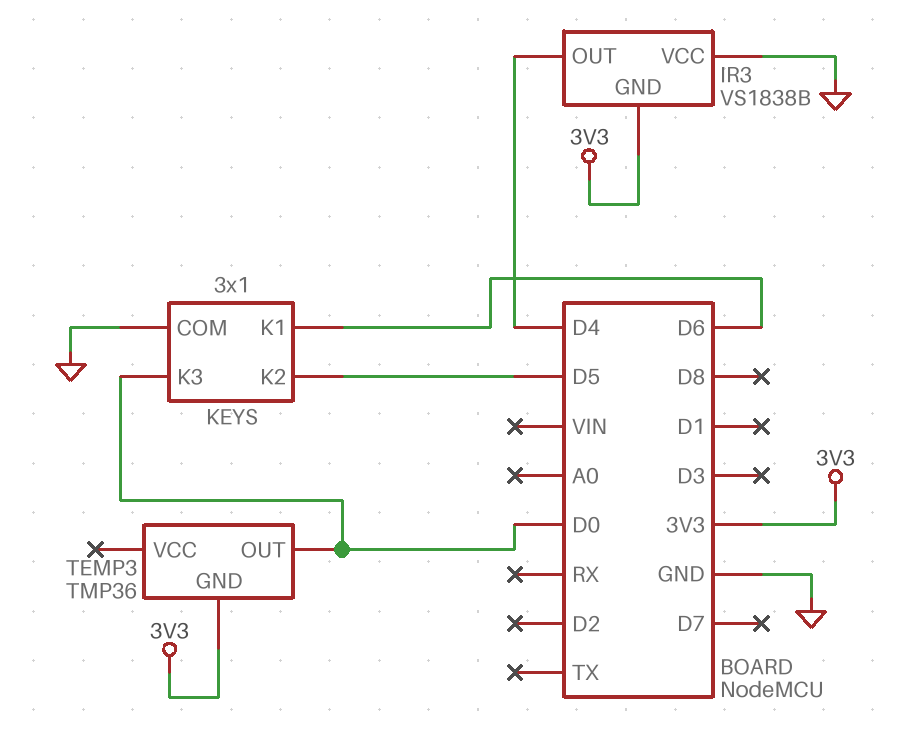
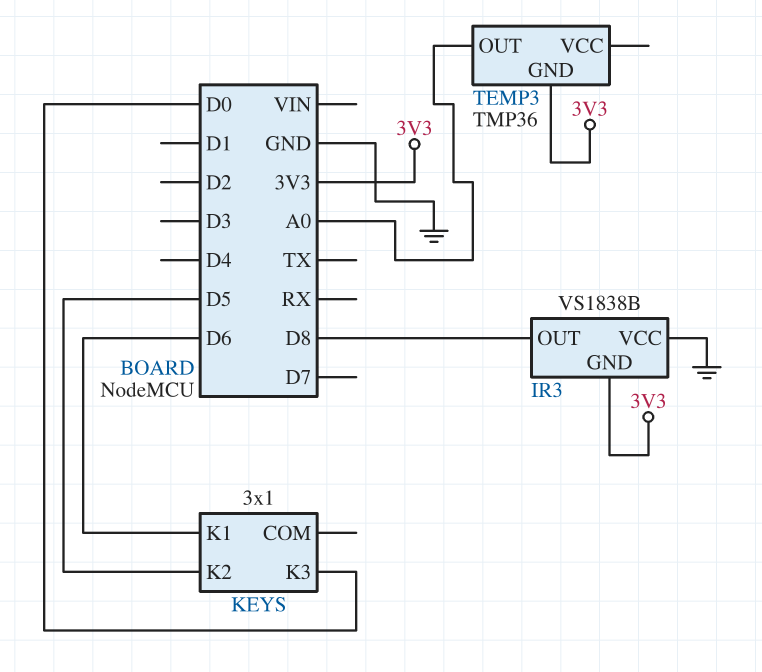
IR3 pin OUT: D4 -> D8
KEYS pin COM: GND -> none
TEMP3 pin OUT: D0 -> A0

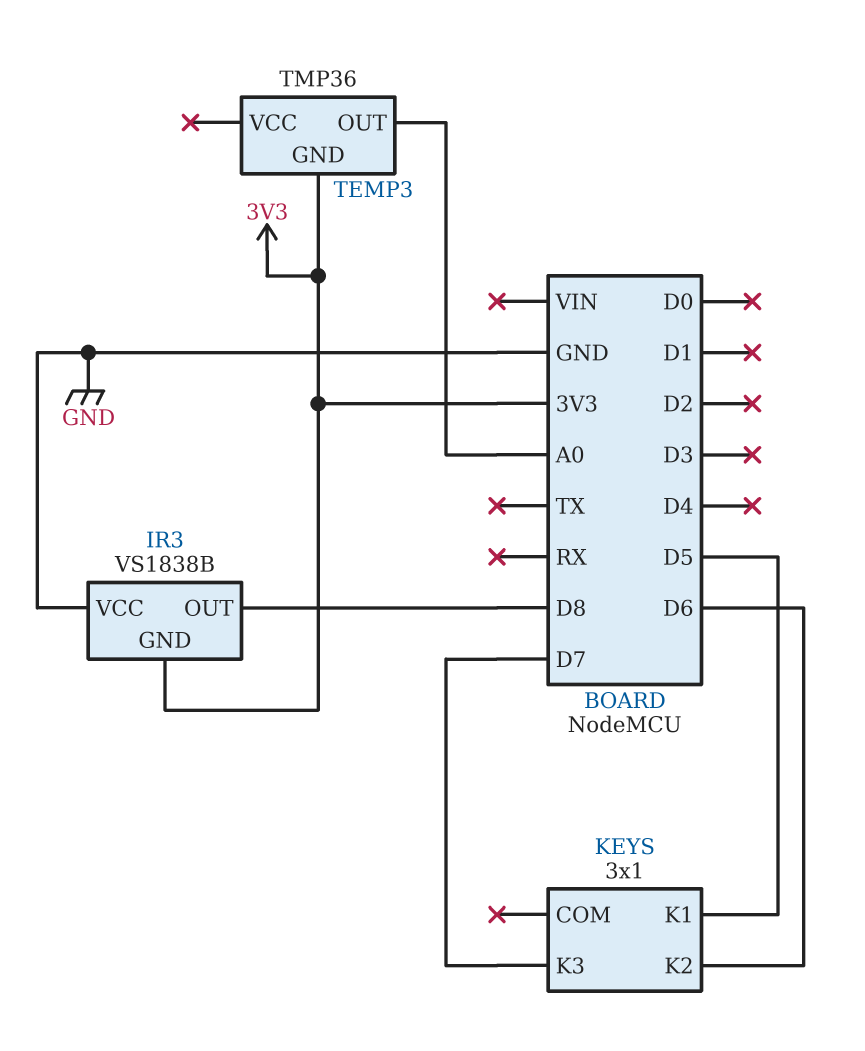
KEYS pin K1: D6 -> D5
KEYS pin K2: D5 -> D6
KEYS pin K3: D0 -> D7

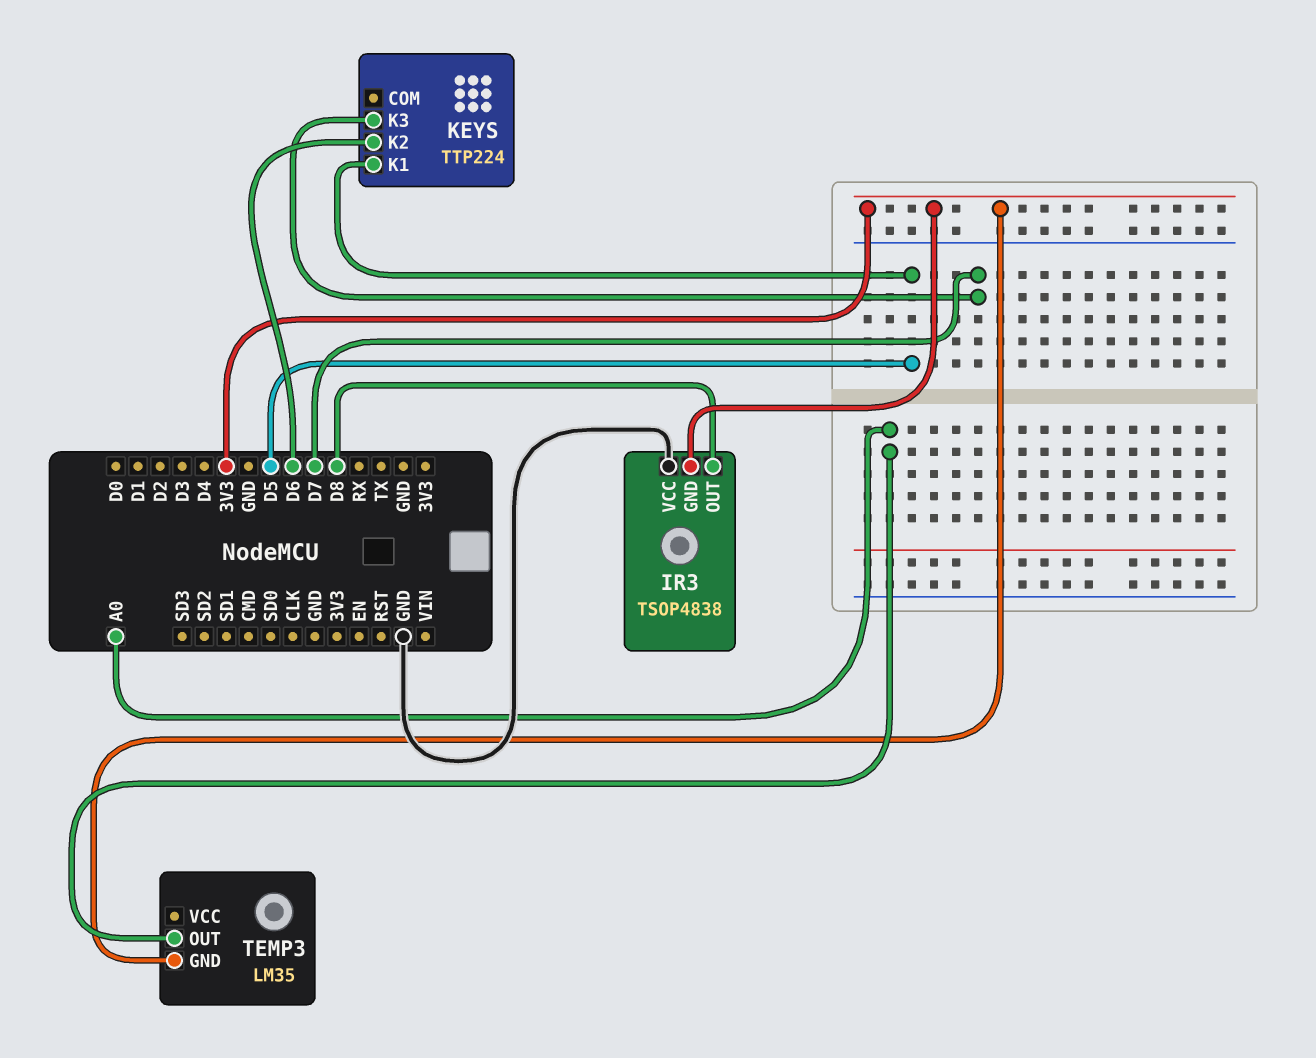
IR3: VS1838B -> TSOP4838
KEYS: 3x1 -> TTP224
TEMP3: TMP36 -> LM35

